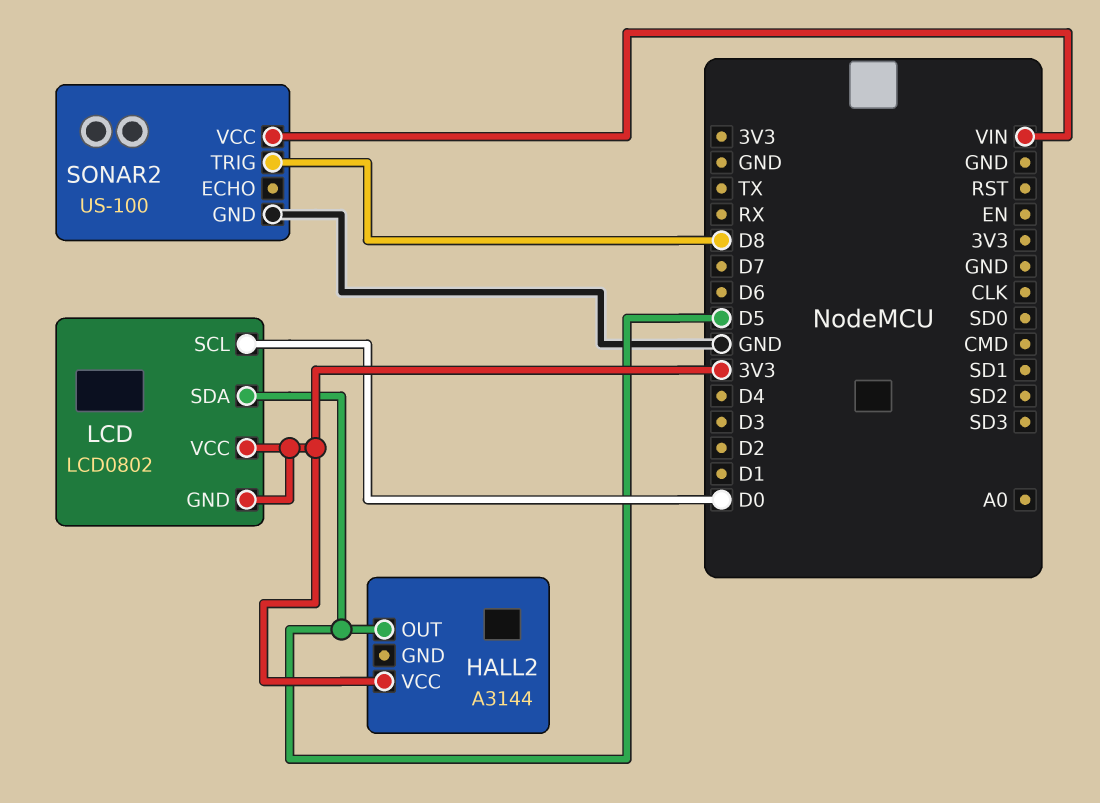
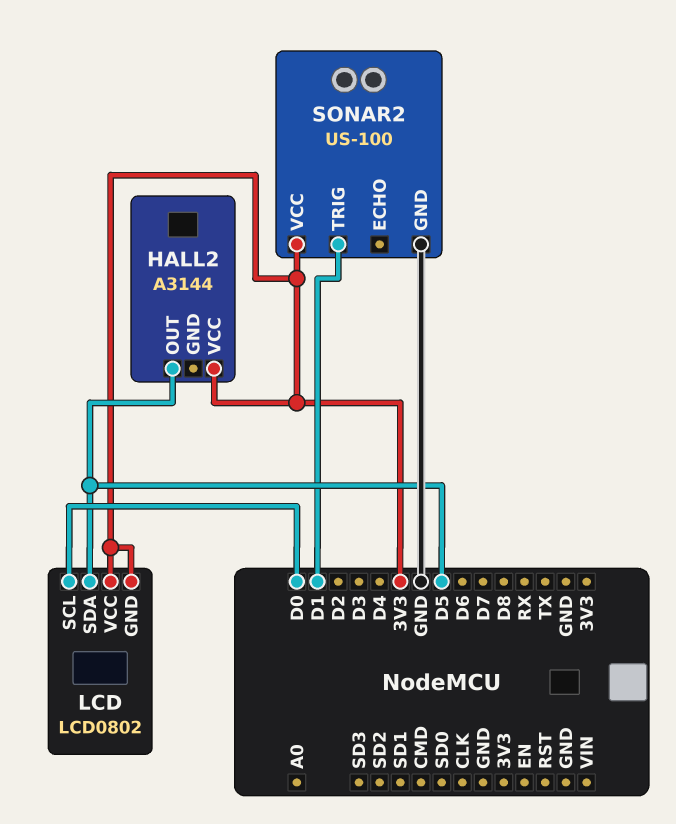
SONAR2 pin TRIG: D8 -> D1
SONAR2 pin VCC: VIN -> 3V3

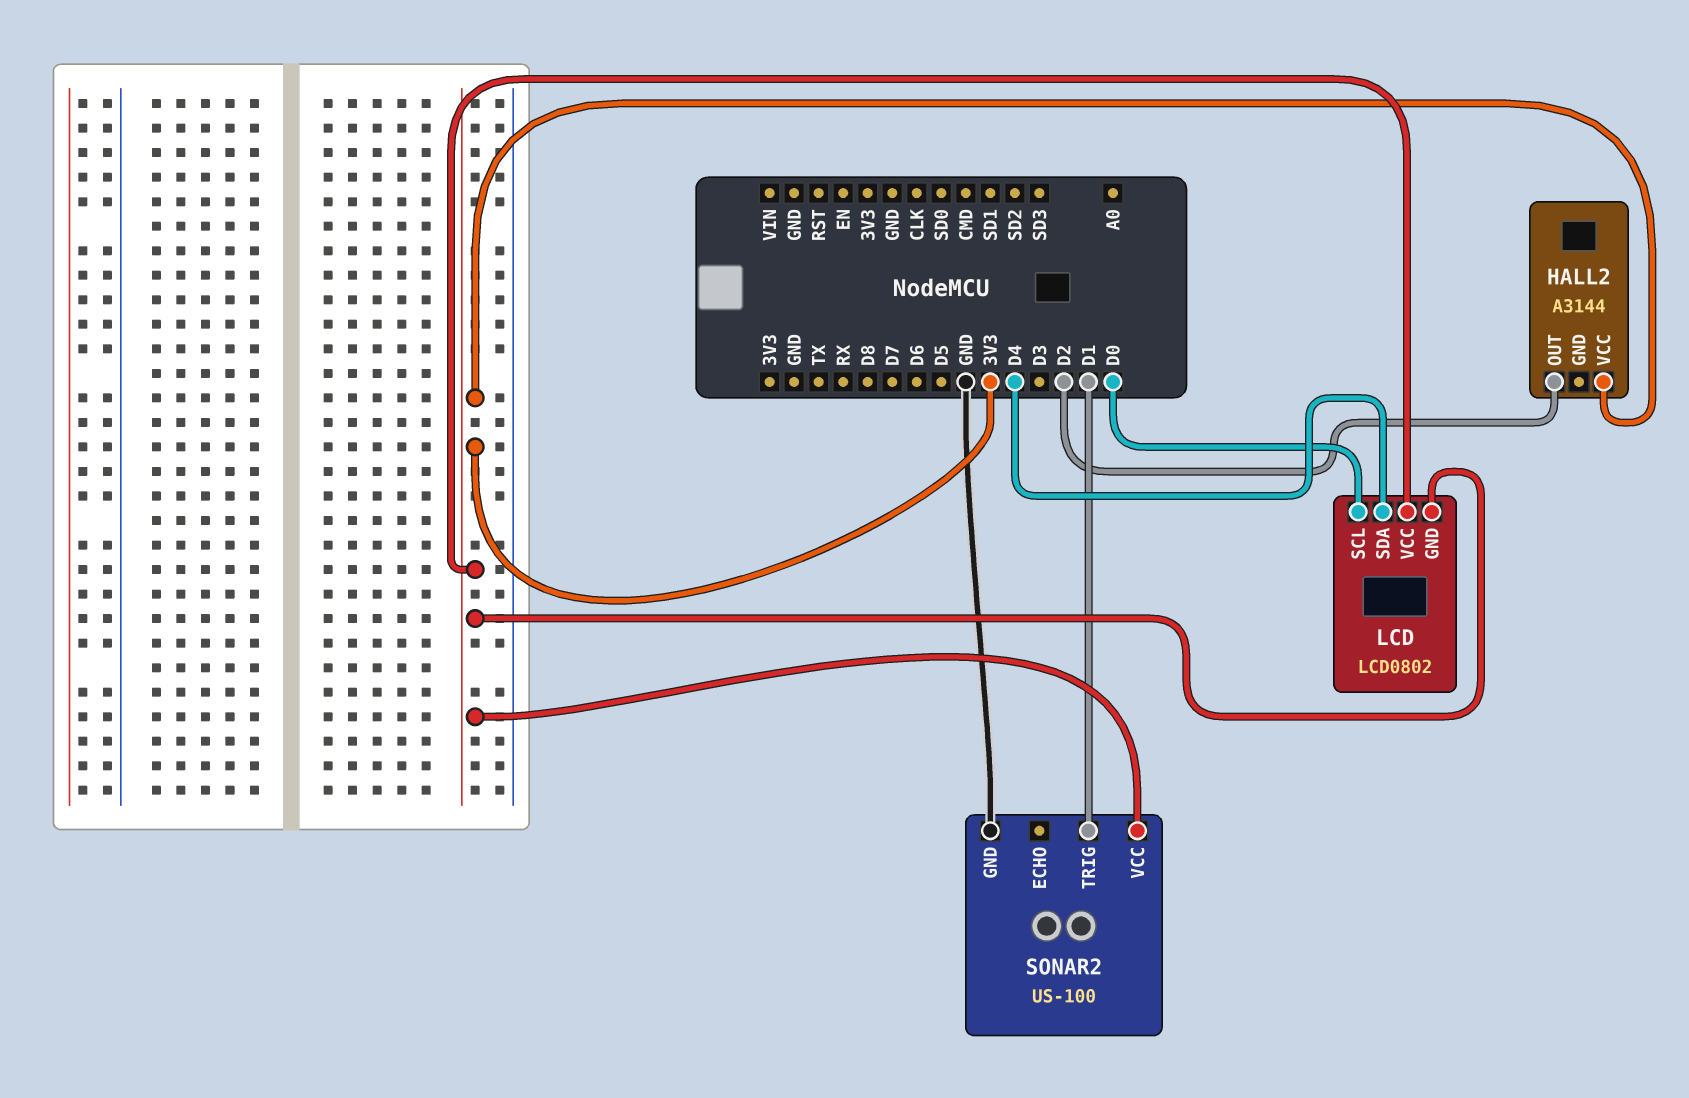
HALL2 pin OUT: D5 -> D2
LCD pin SDA: D5 -> D4

